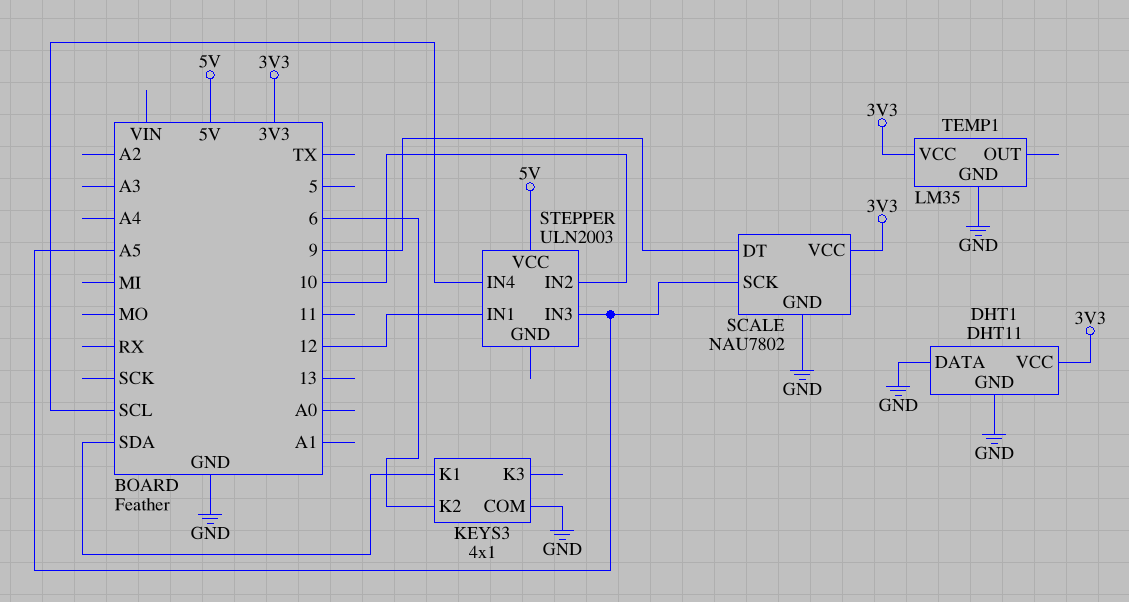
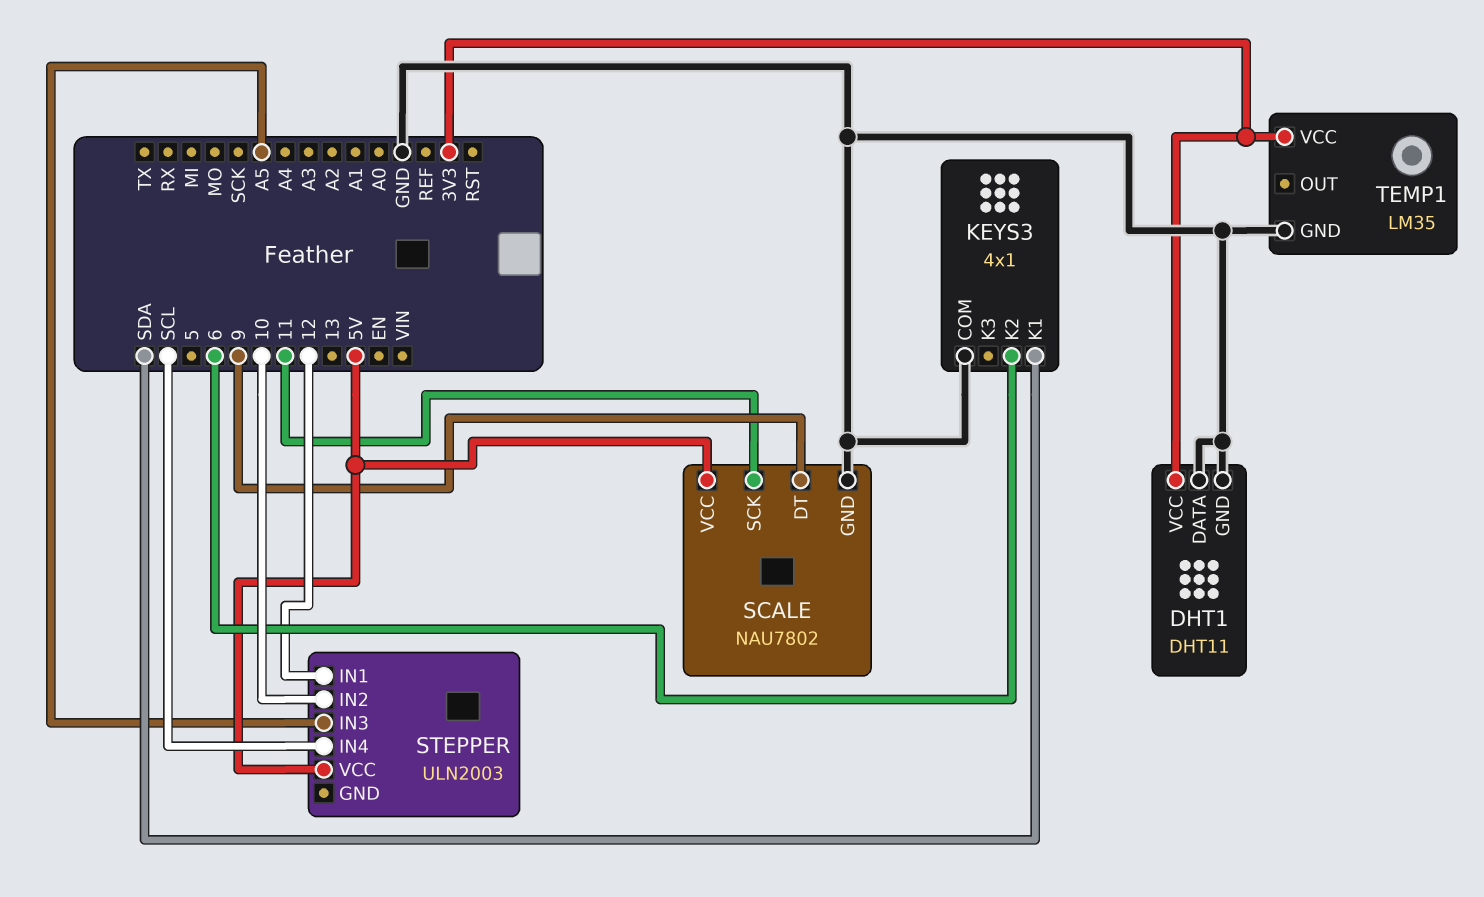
SCALE pin SCK: A5 -> 11
SCALE pin VCC: 3V3 -> 5V

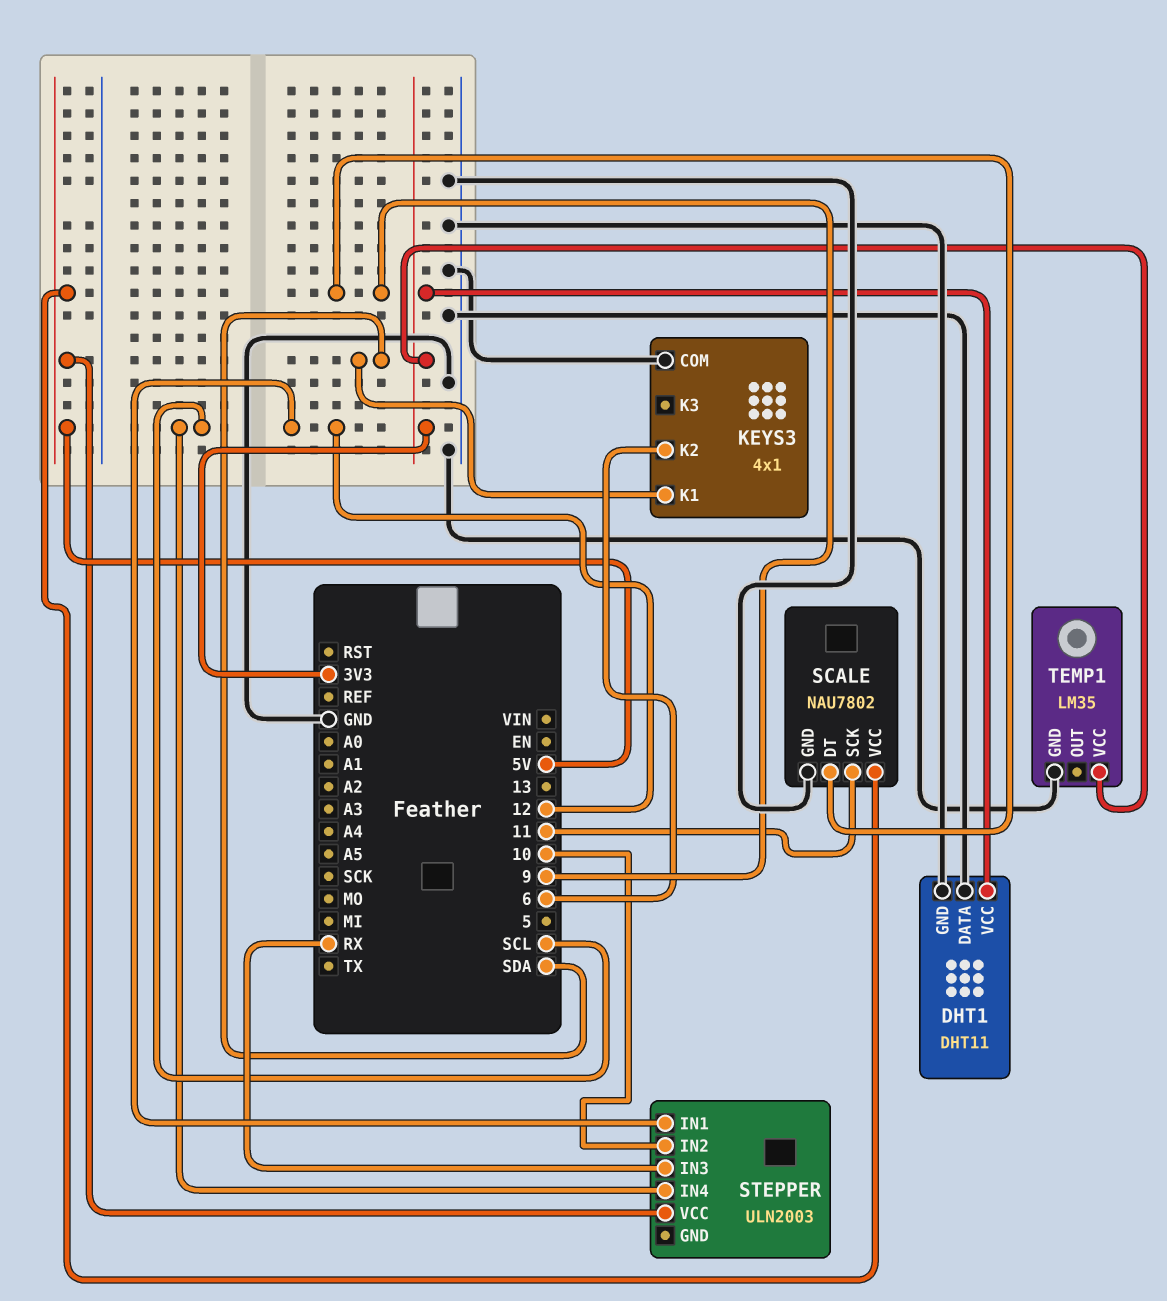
STEPPER pin IN3: A5 -> RX

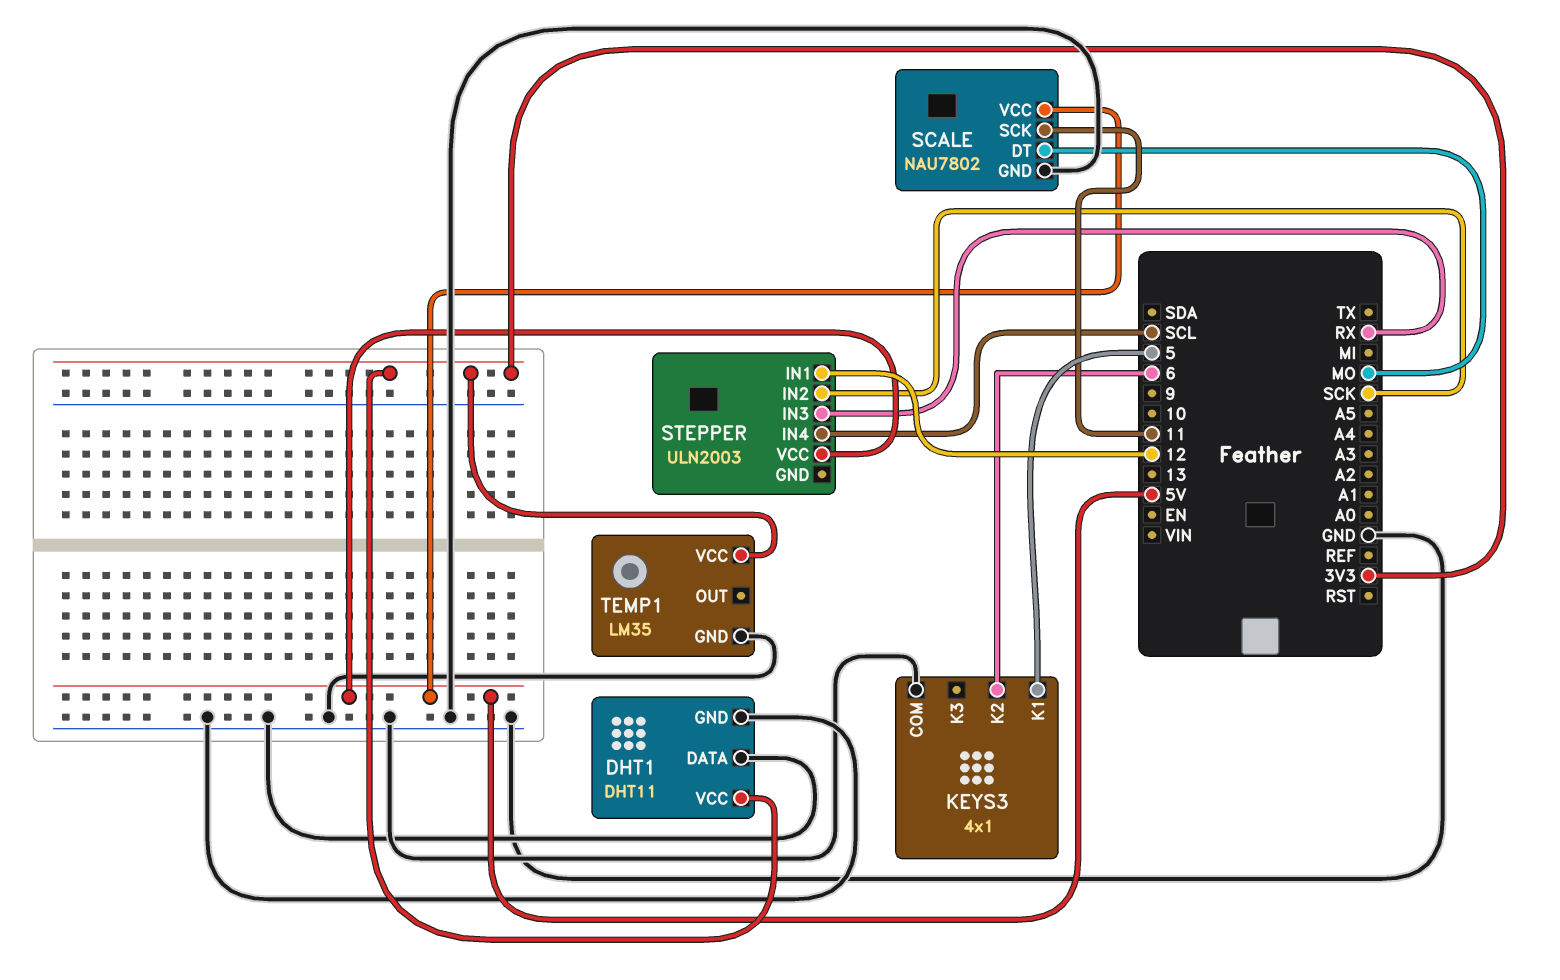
KEYS3 pin K1: SDA -> 5
SCALE pin DT: 9 -> MO
STEPPER pin IN2: 10 -> SCK

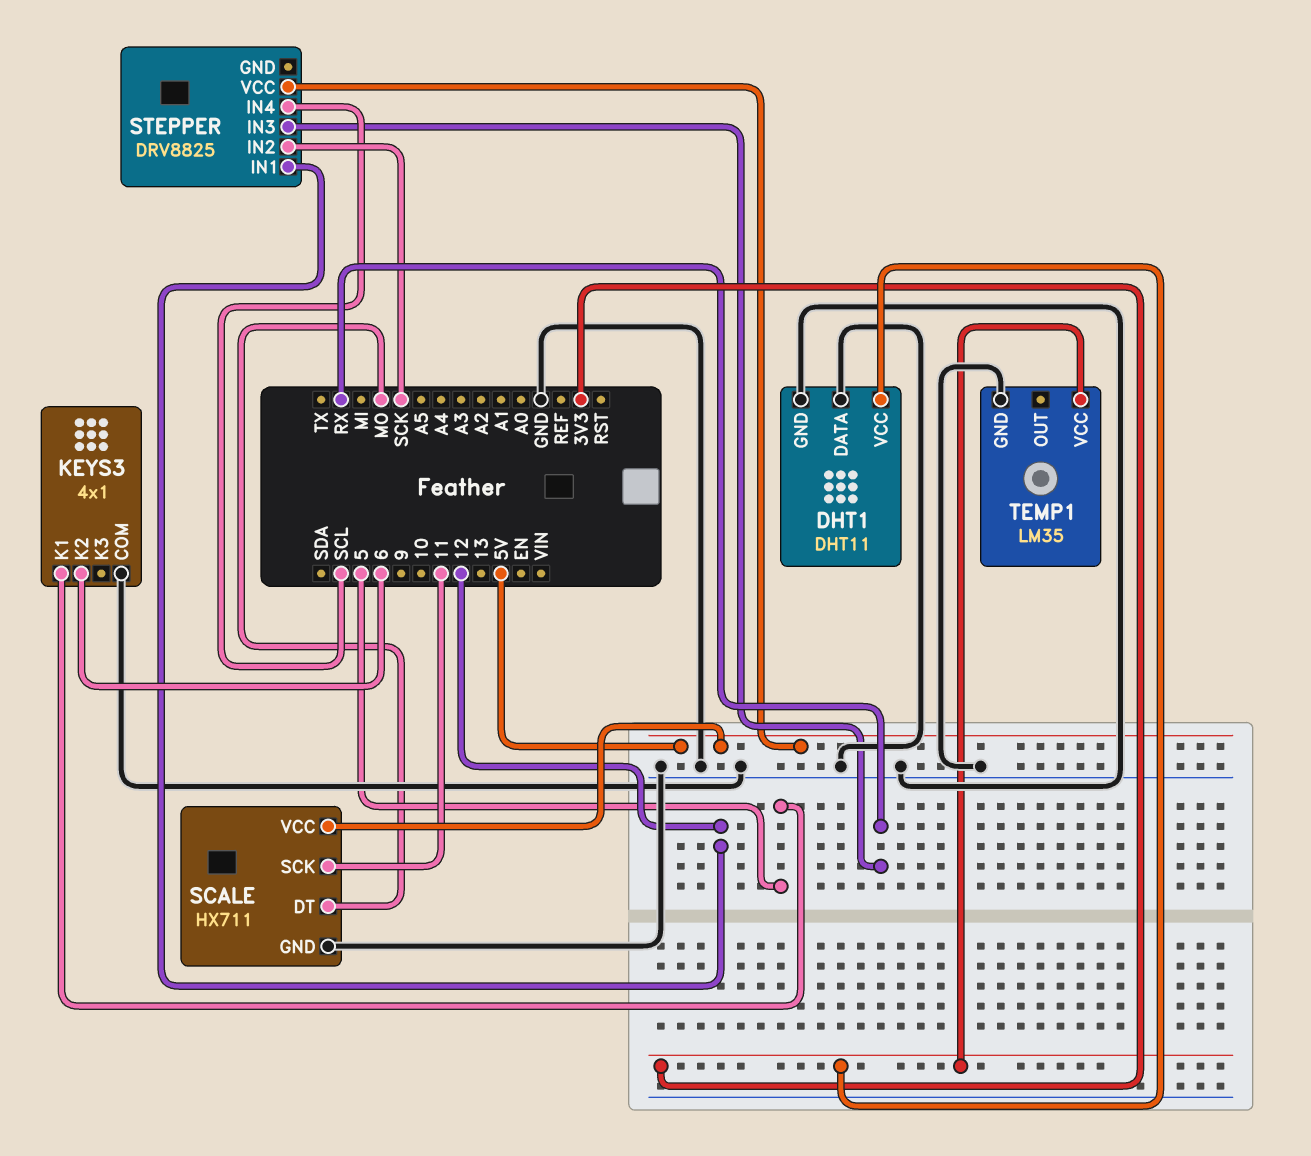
SCALE: NAU7802 -> HX711
STEPPER: ULN2003 -> DRV8825

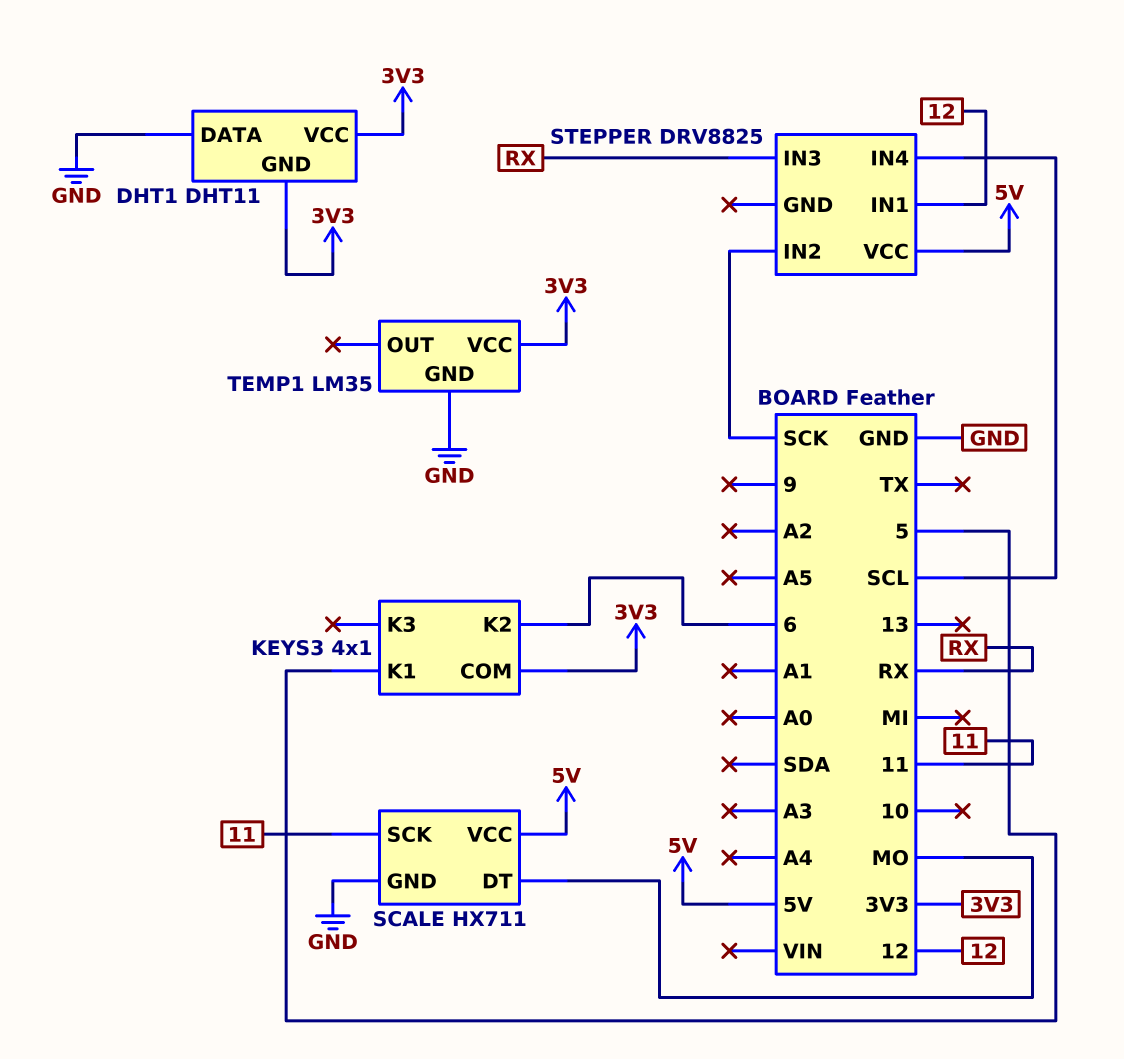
DHT1 pin GND: GND -> 3V3
KEYS3 pin COM: GND -> 3V3

